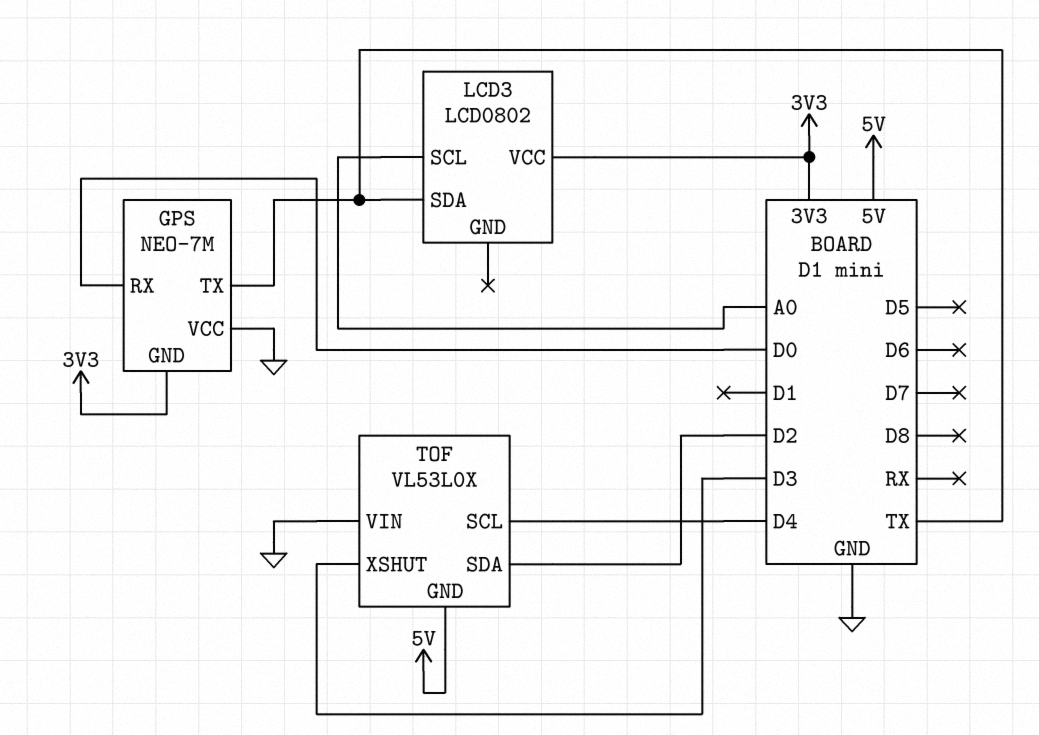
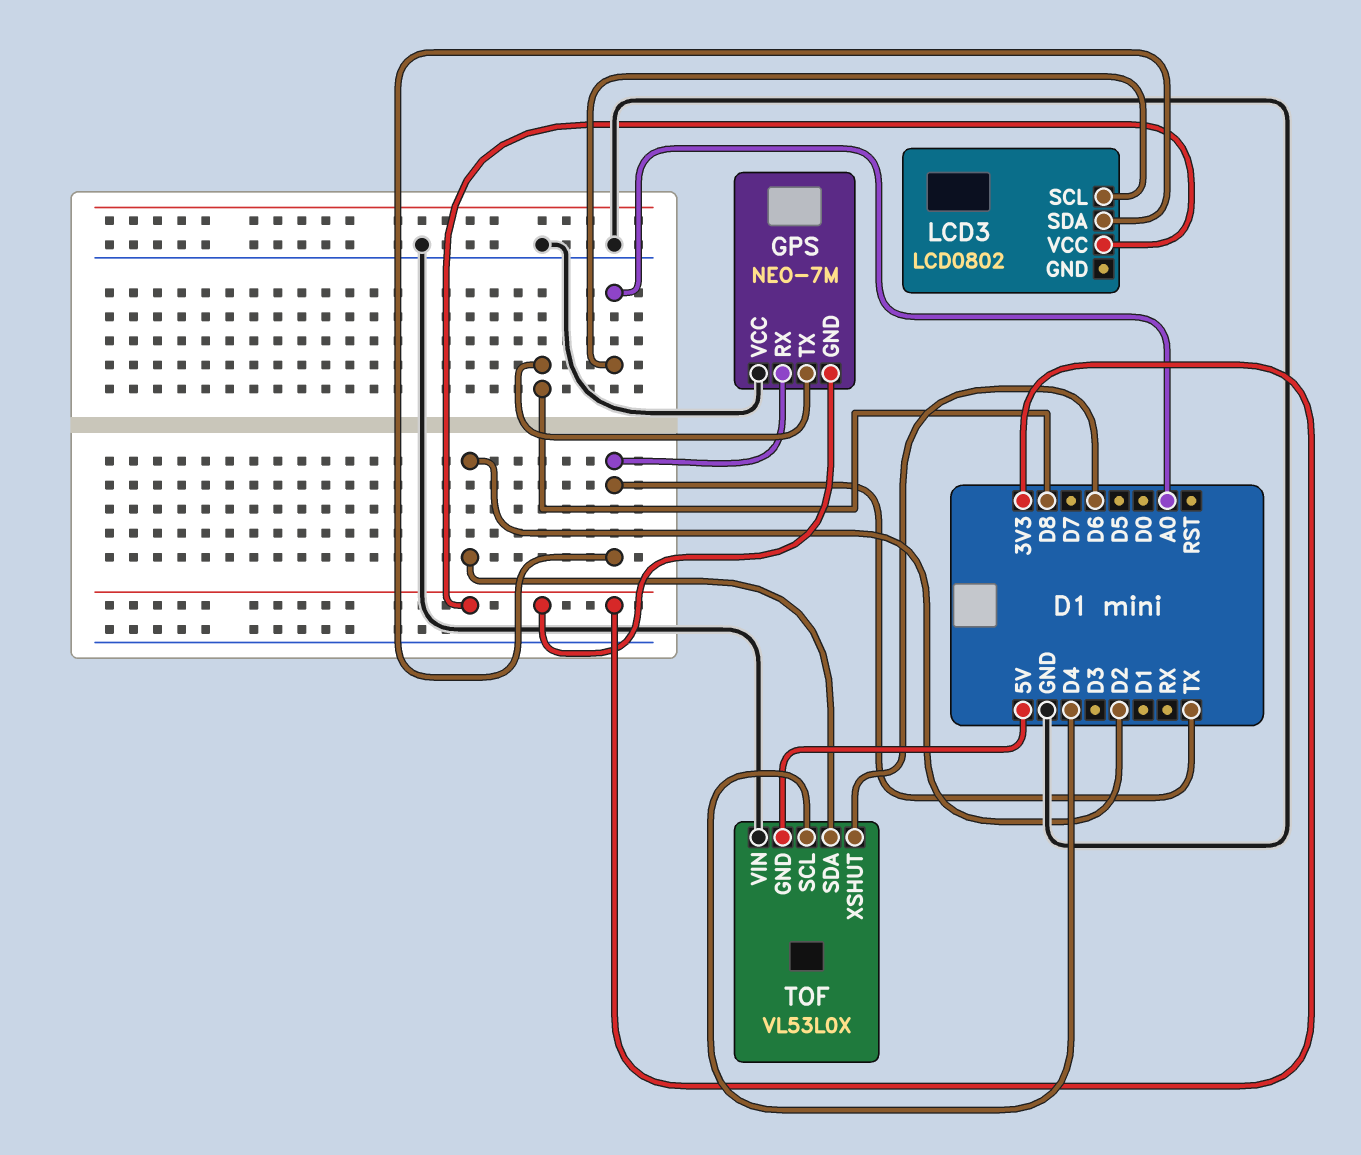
GPS pin RX: D0 -> TX
GPS pin TX: TX -> D8
TOF pin XSHUT: D3 -> D6

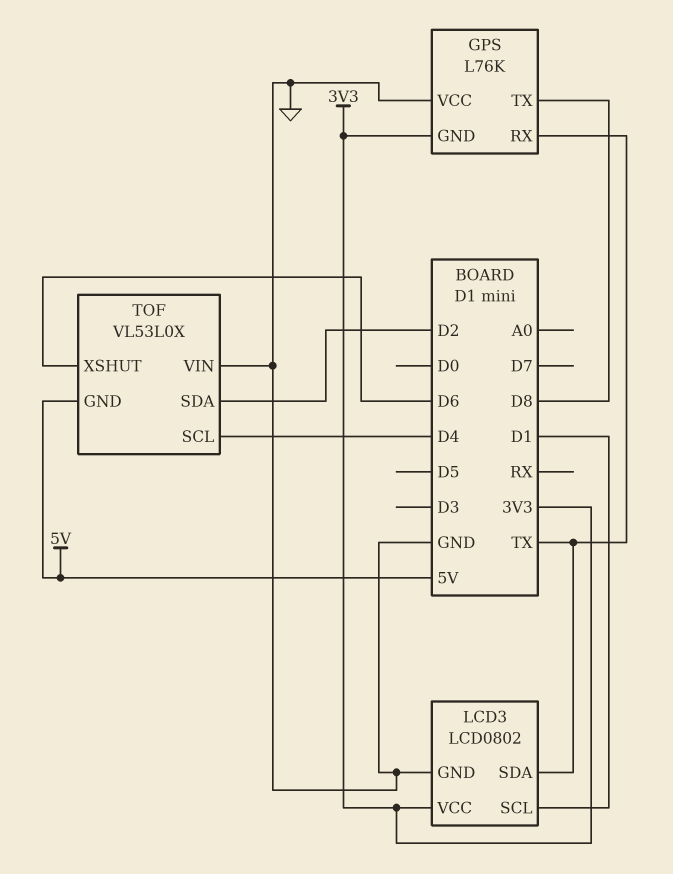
GPS: NEO-7M -> L76K
LCD3 pin GND: none -> GND
LCD3 pin SCL: A0 -> D1

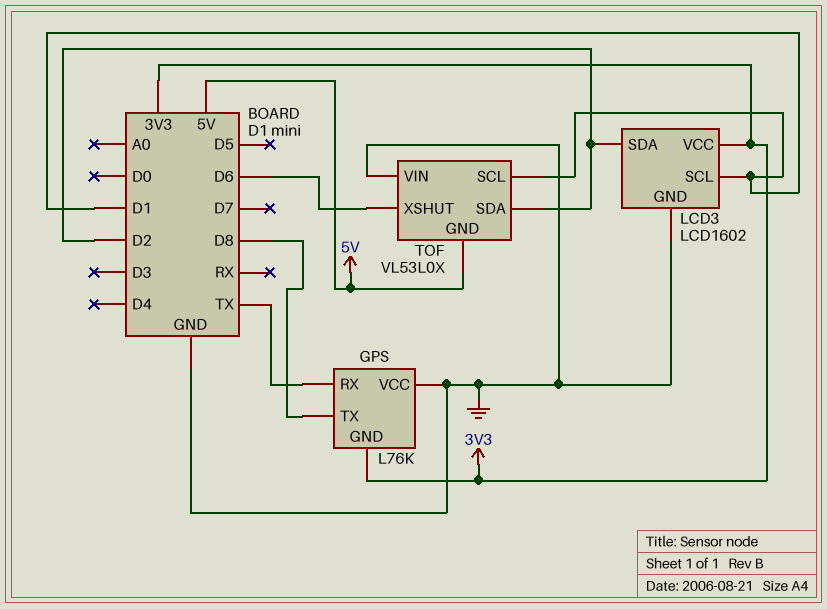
LCD3: LCD0802 -> LCD1602
LCD3 pin SDA: TX -> D2
TOF pin SCL: D4 -> D1

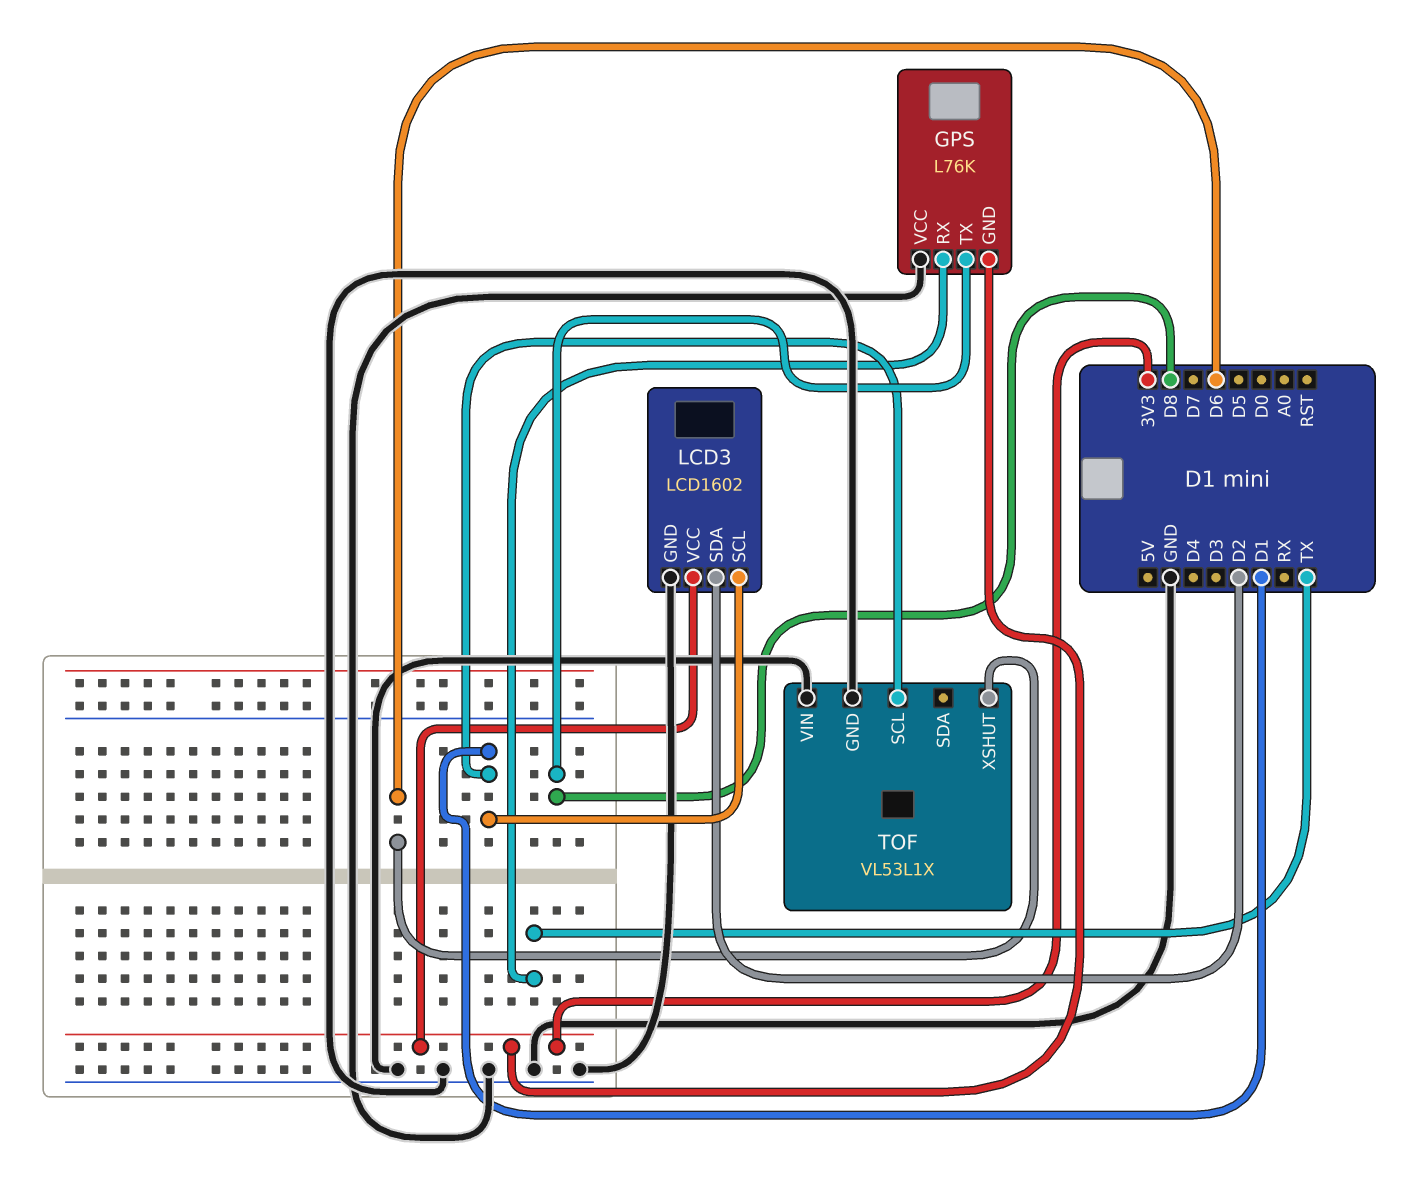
TOF: VL53L0X -> VL53L1X
TOF pin GND: 5V -> GND
TOF pin SDA: D2 -> none

